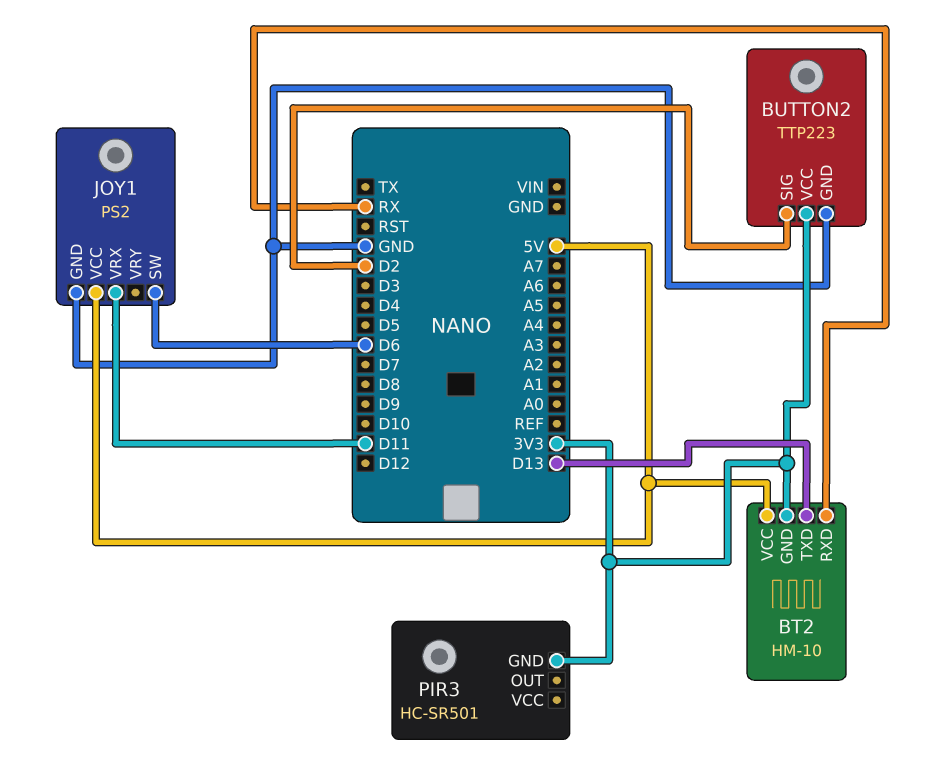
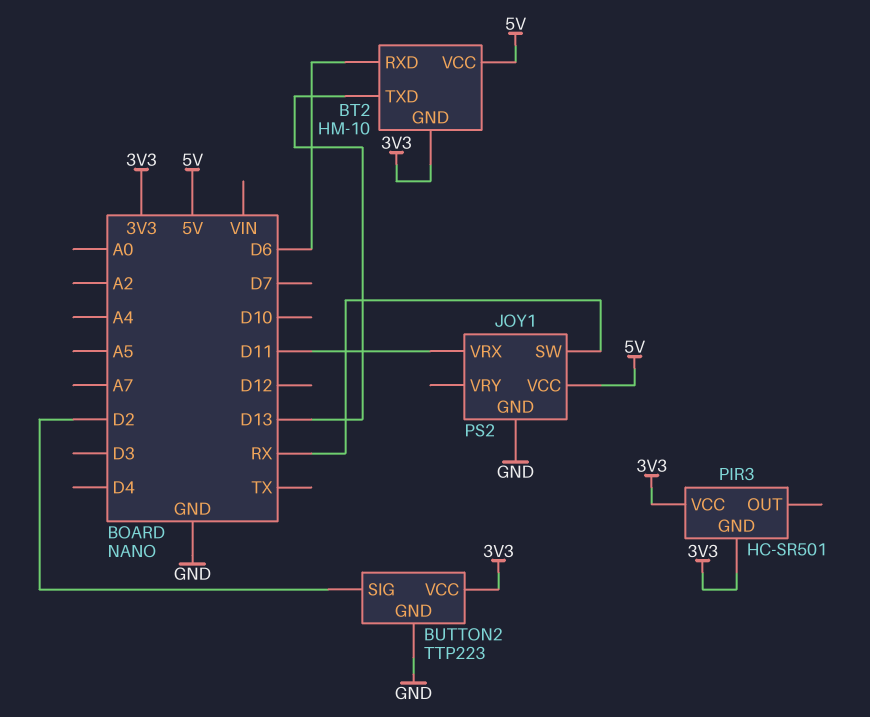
BT2 pin RXD: RX -> D6
JOY1 pin SW: D6 -> RX
PIR3 pin VCC: none -> 3V3

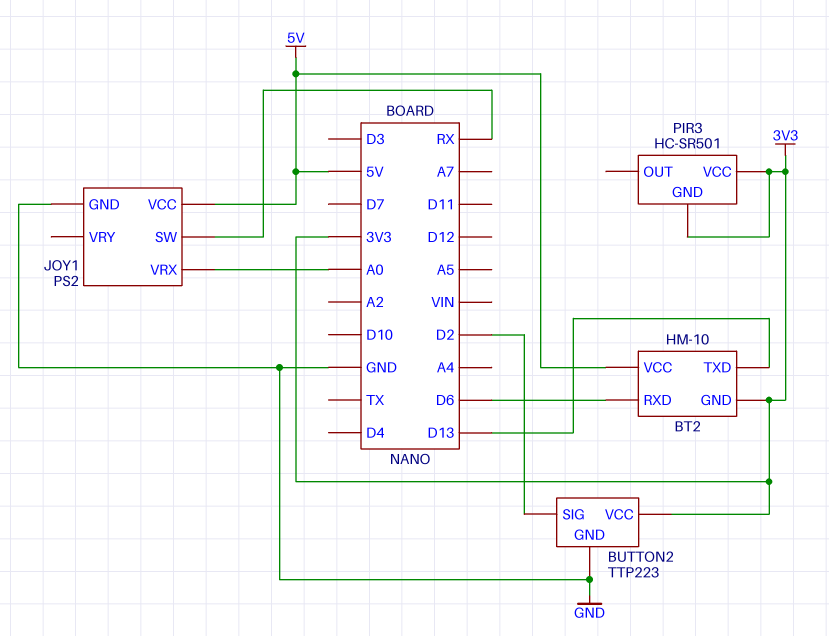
JOY1 pin VRX: D11 -> A0

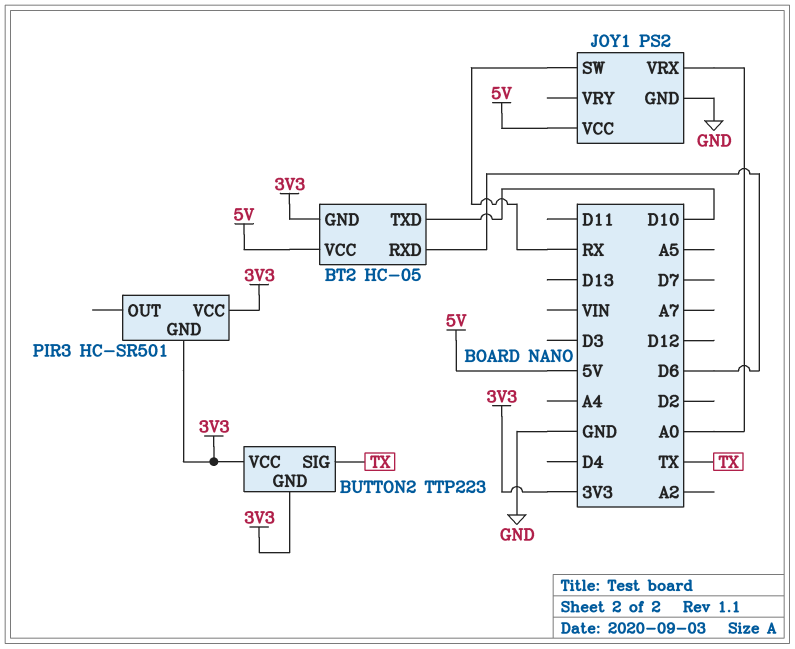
BT2: HM-10 -> HC-05
BT2 pin TXD: D13 -> D10
BUTTON2 pin GND: GND -> 3V3
BUTTON2 pin SIG: D2 -> TX

